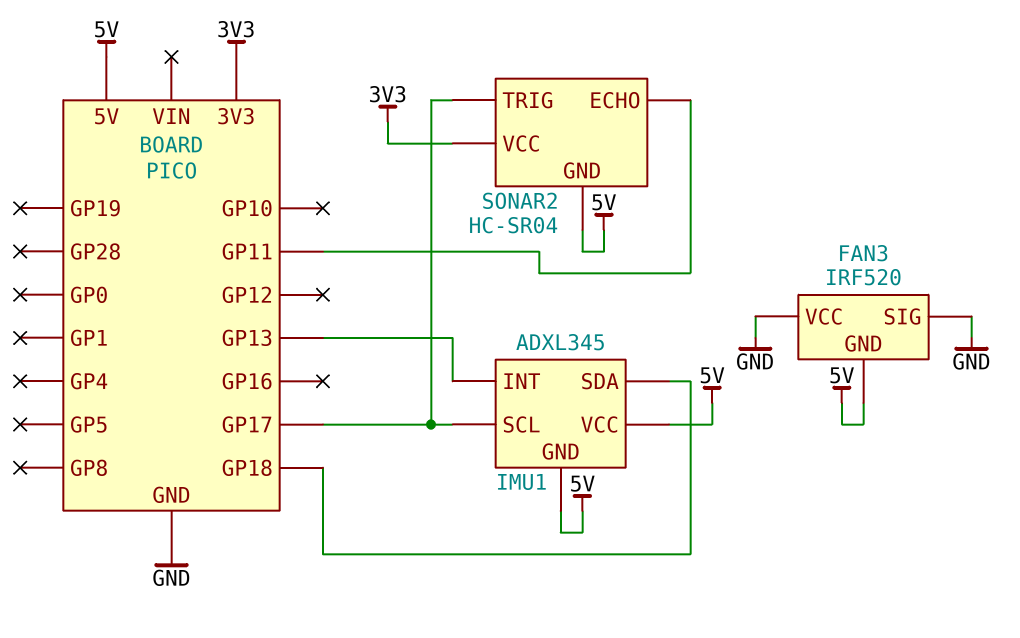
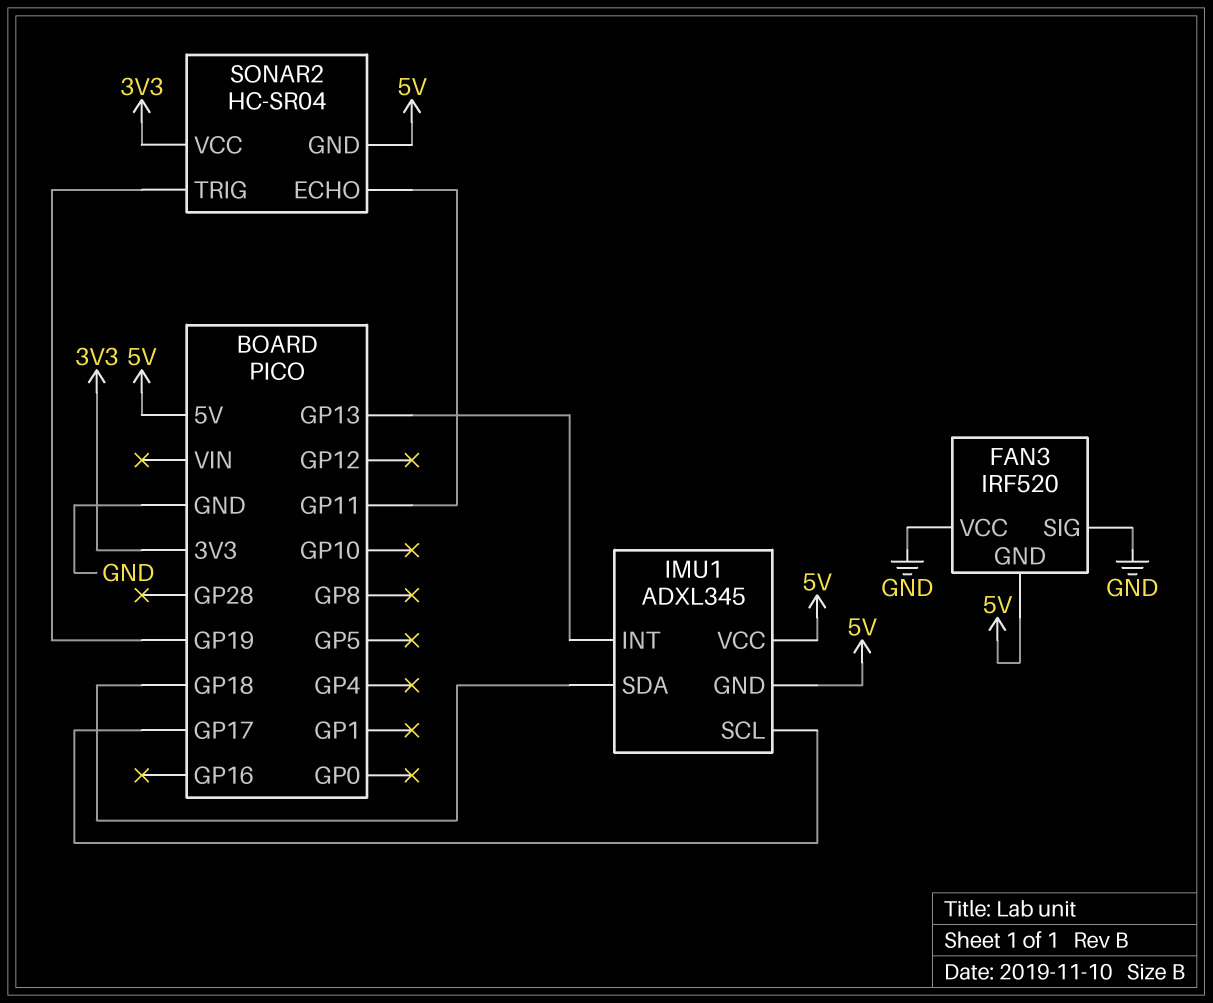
SONAR2 pin TRIG: GP17 -> GP19

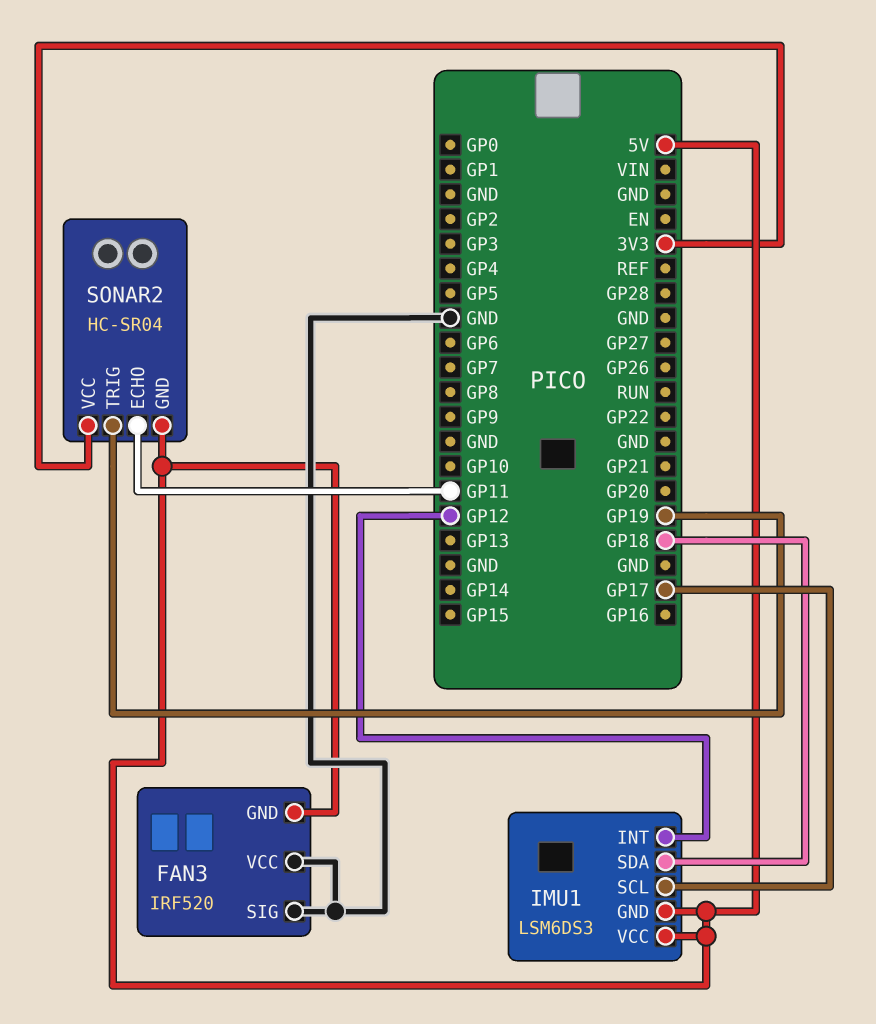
IMU1: ADXL345 -> LSM6DS3
IMU1 pin INT: GP13 -> GP12

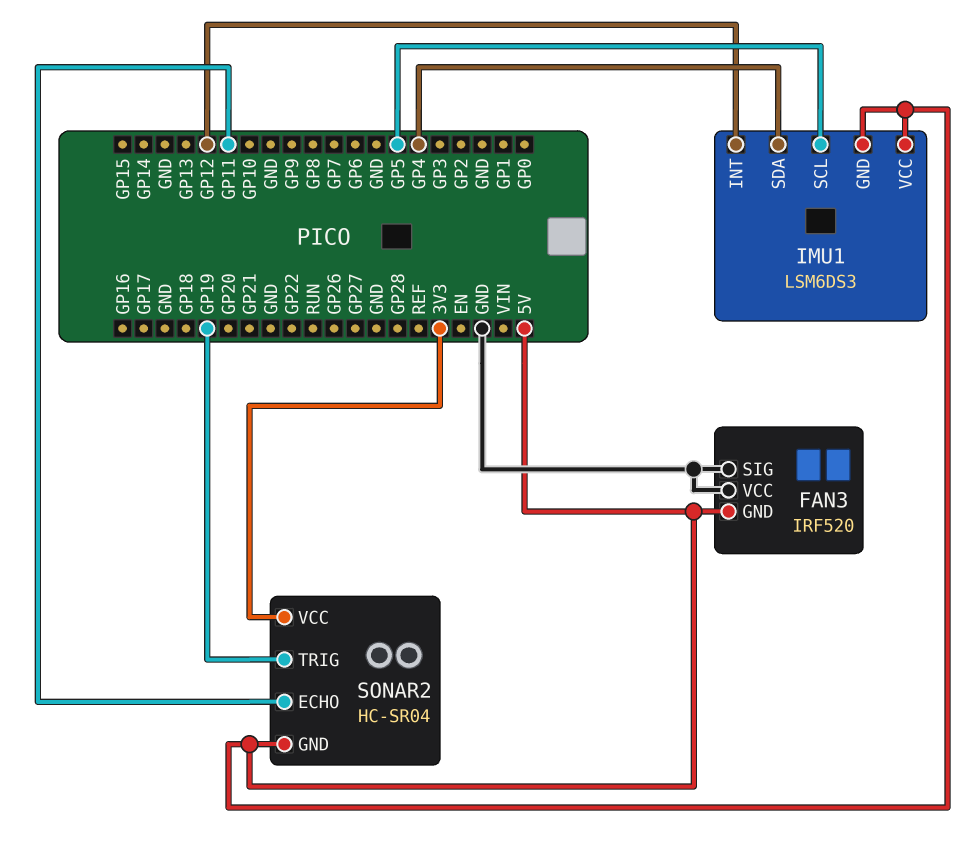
IMU1 pin SCL: GP17 -> GP5
IMU1 pin SDA: GP18 -> GP4

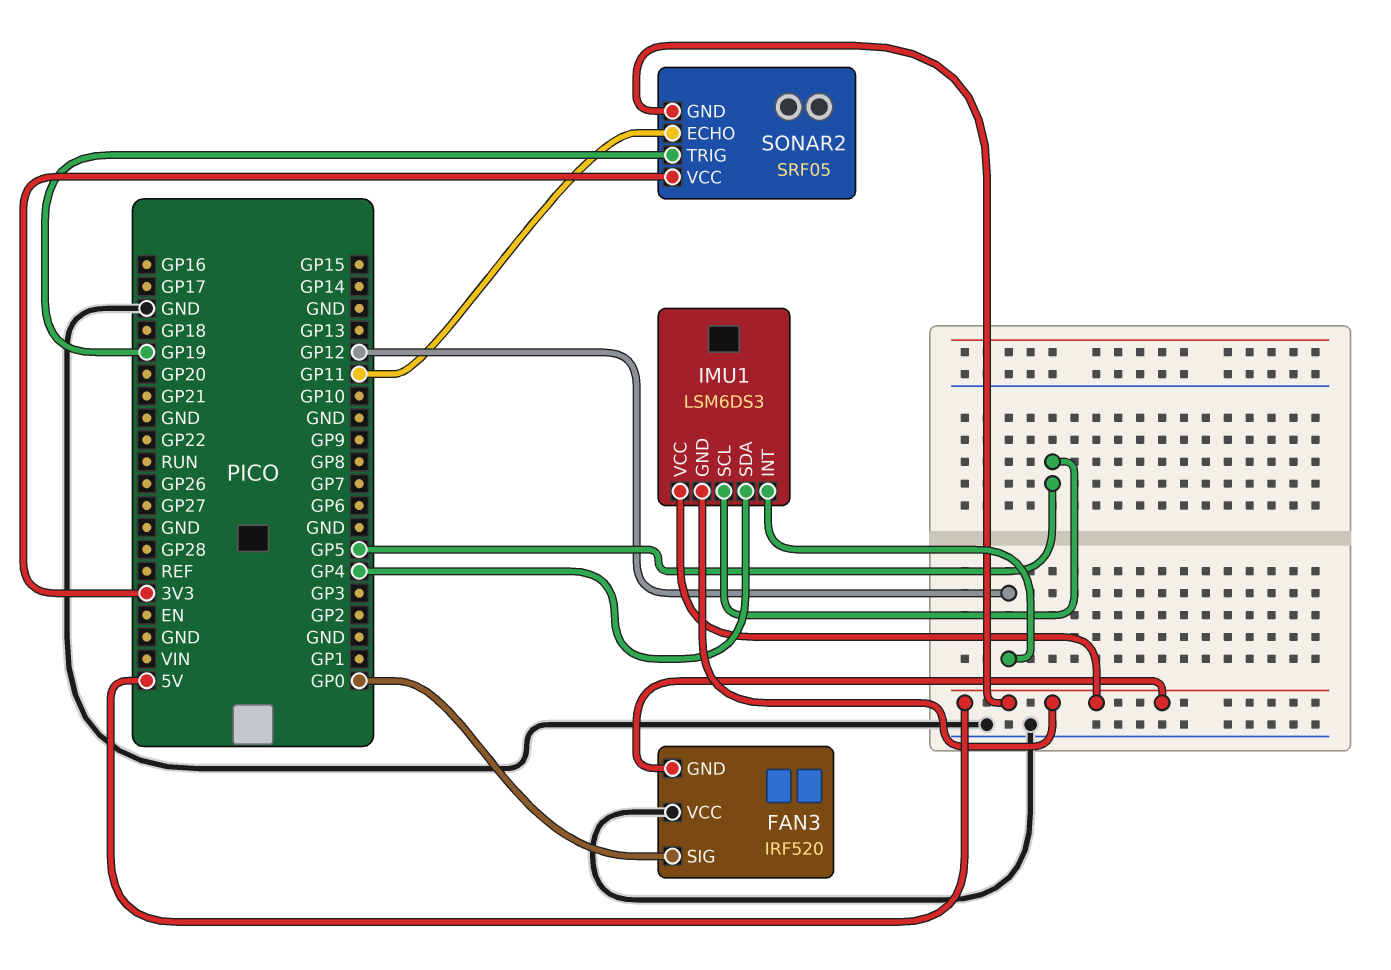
FAN3 pin SIG: GND -> GP0
SONAR2: HC-SR04 -> SRF05

